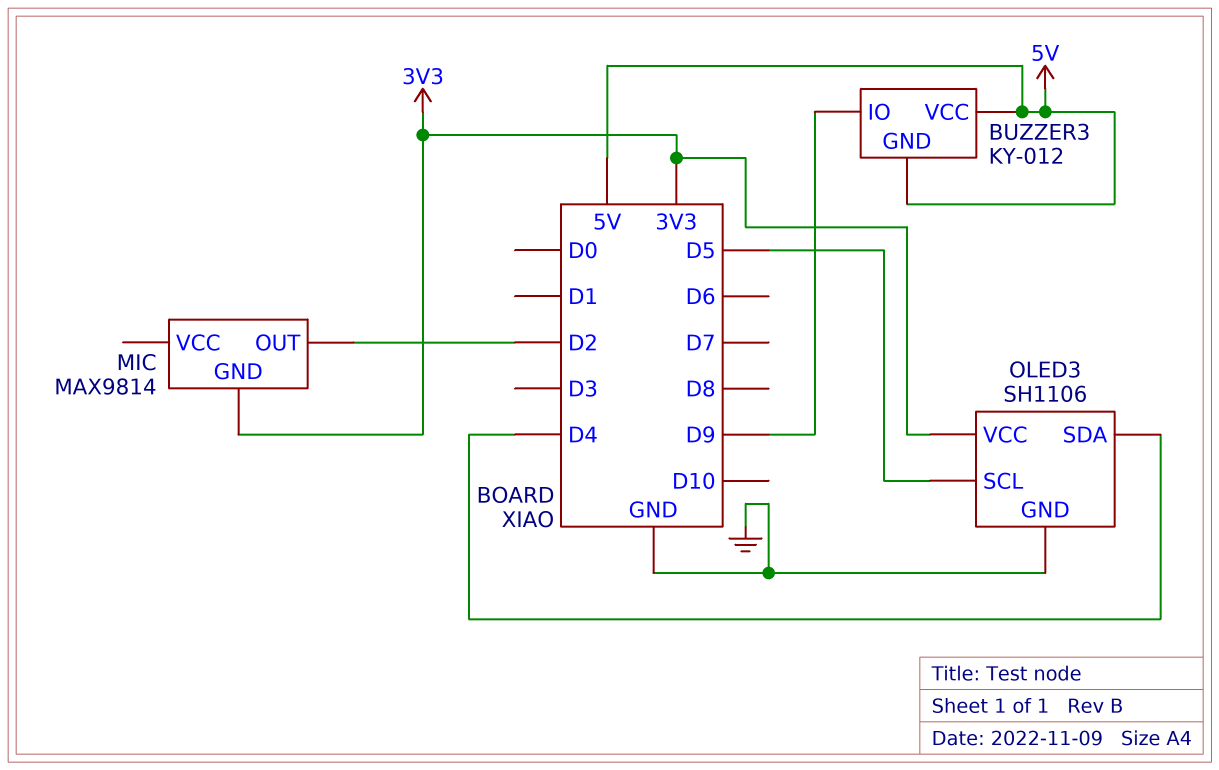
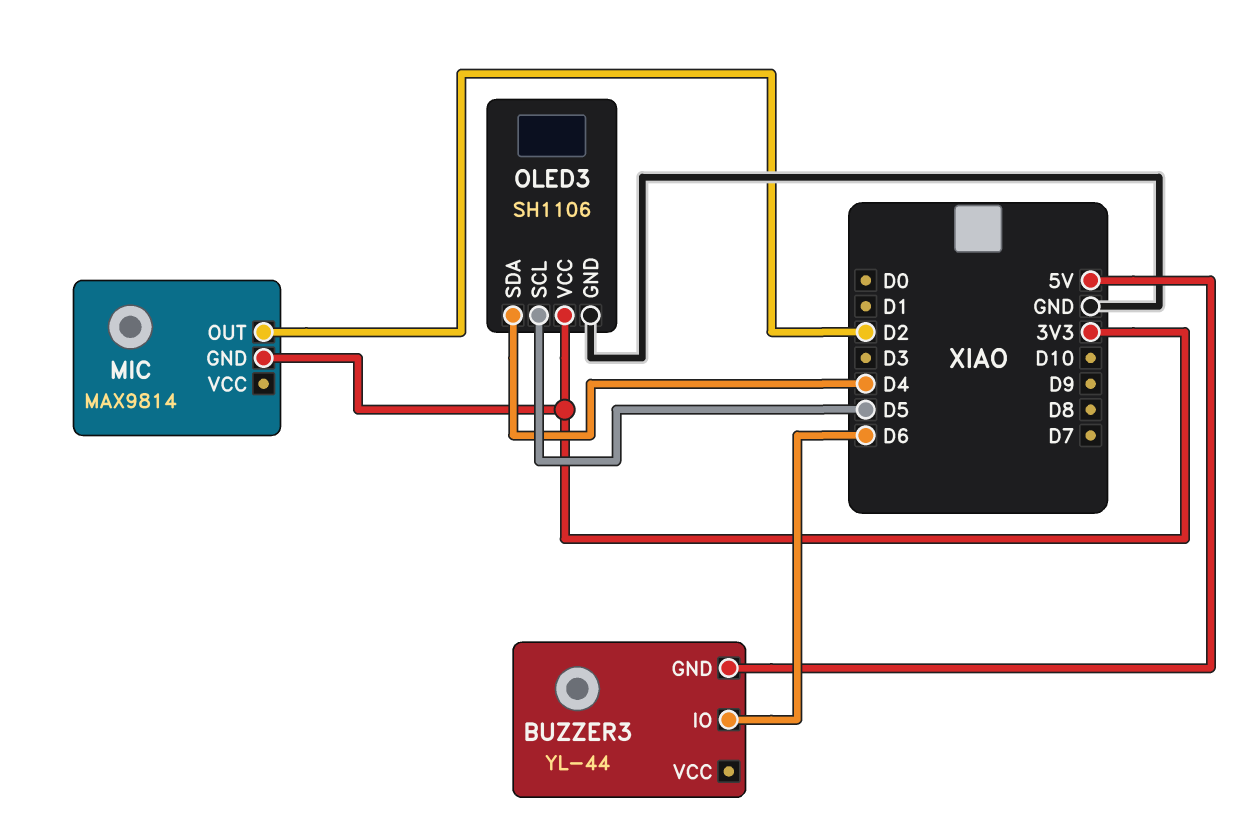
BUZZER3: KY-012 -> YL-44
BUZZER3 pin IO: D9 -> D6
BUZZER3 pin VCC: 5V -> none

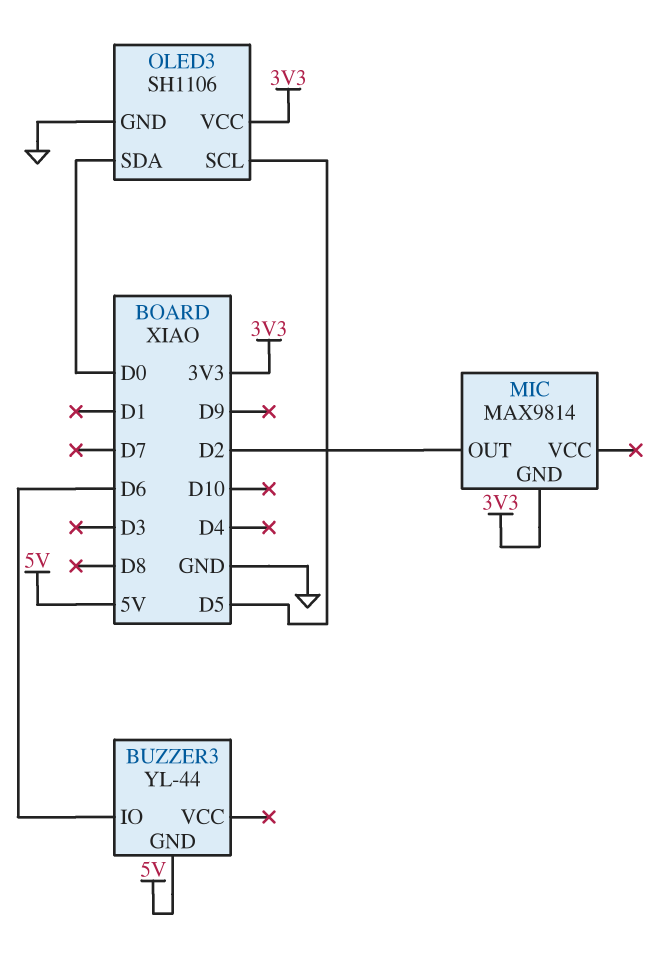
OLED3 pin SDA: D4 -> D0

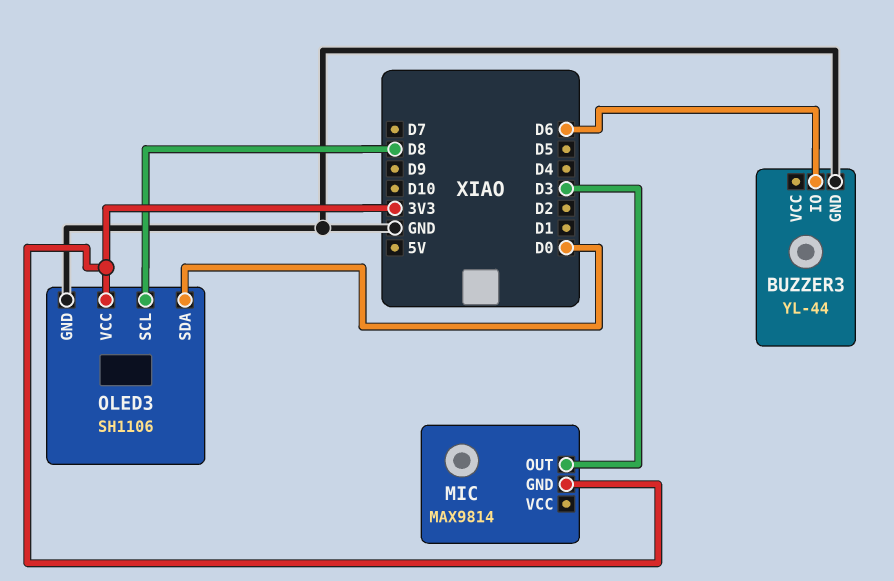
BUZZER3 pin GND: 5V -> GND
MIC pin OUT: D2 -> D3
OLED3 pin SCL: D5 -> D8

